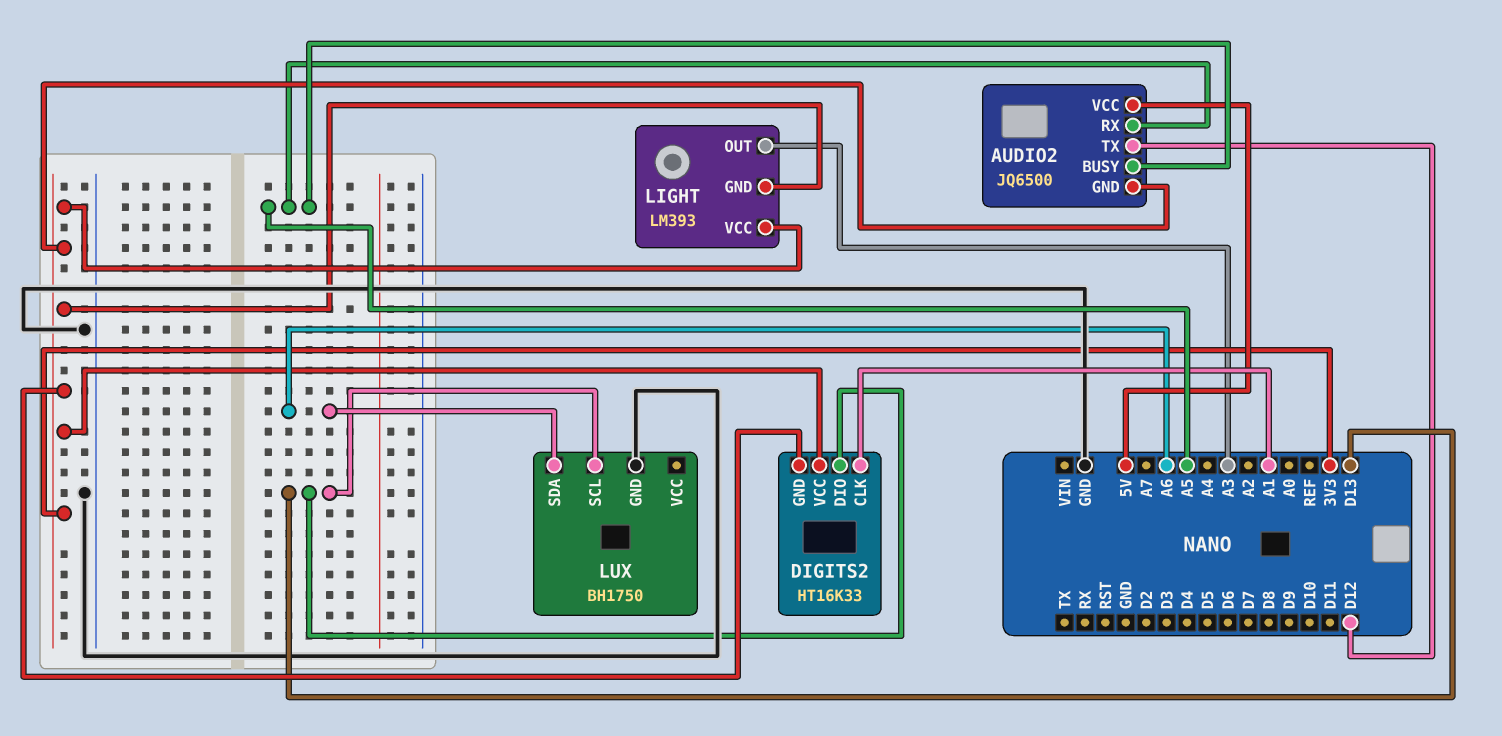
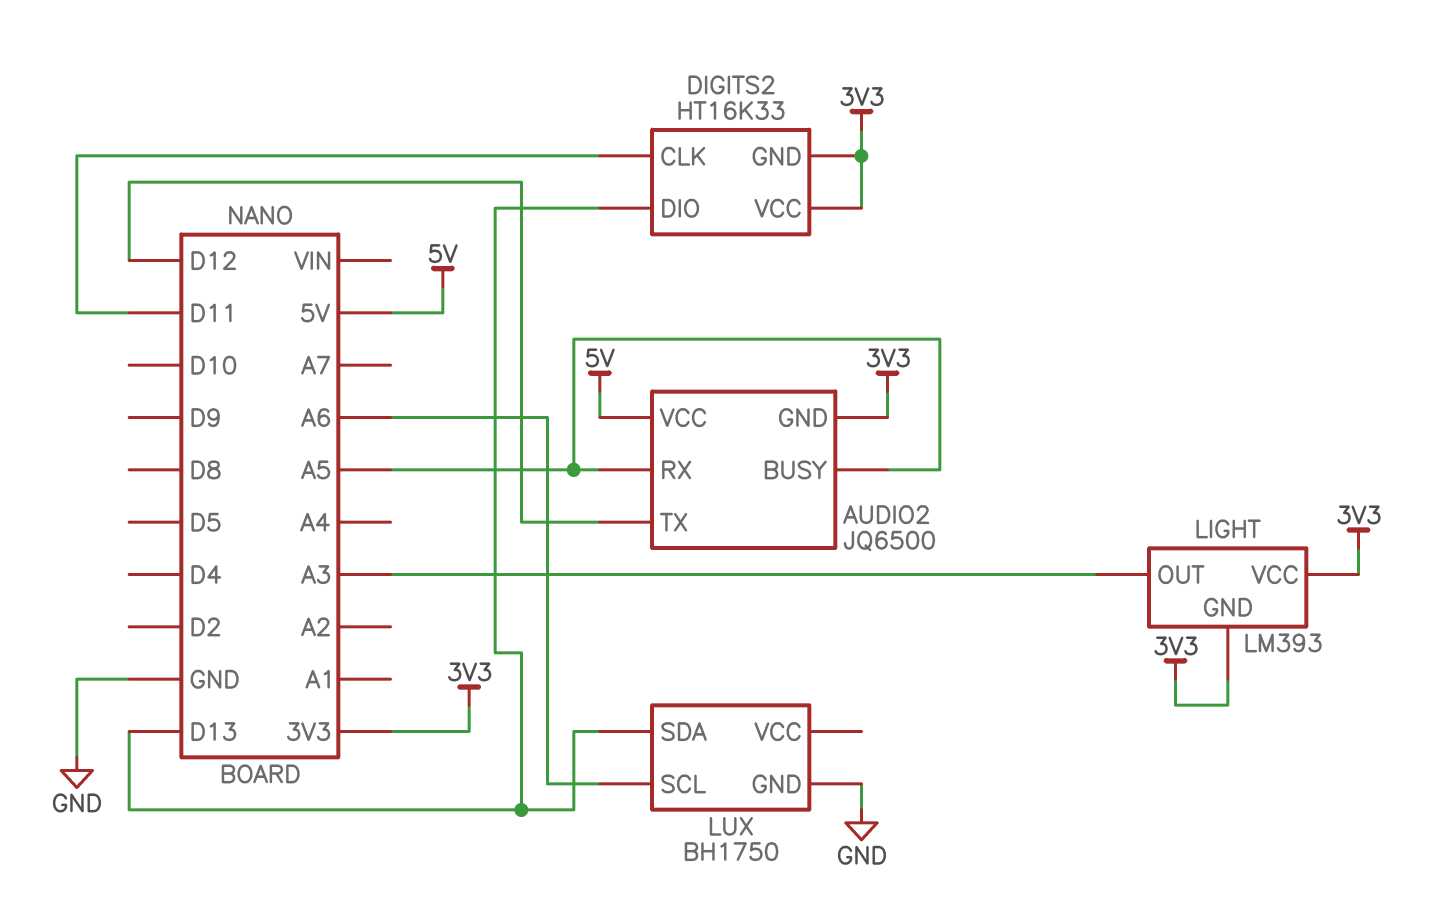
DIGITS2 pin CLK: A1 -> D11
LUX pin SCL: D13 -> A6
LUX pin SDA: A6 -> D13

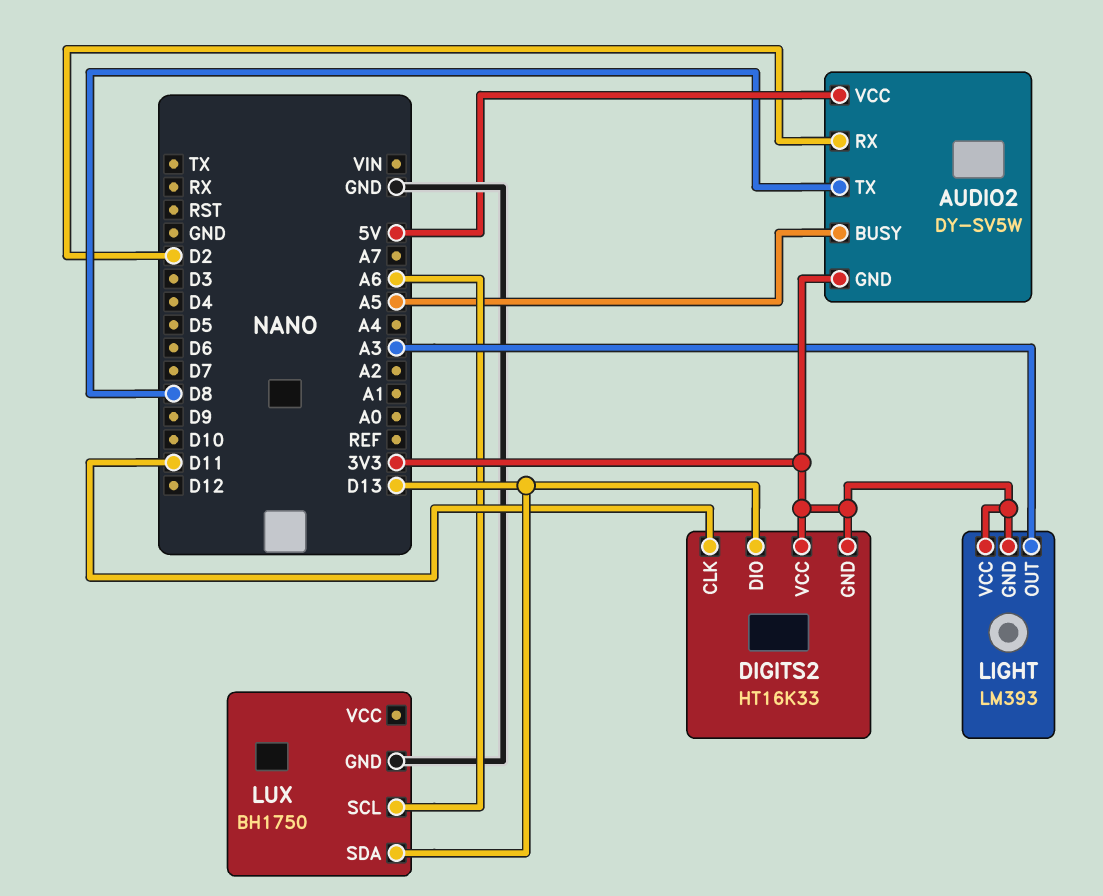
AUDIO2: JQ6500 -> DY-SV5W
AUDIO2 pin RX: A5 -> D2
AUDIO2 pin TX: D12 -> D8

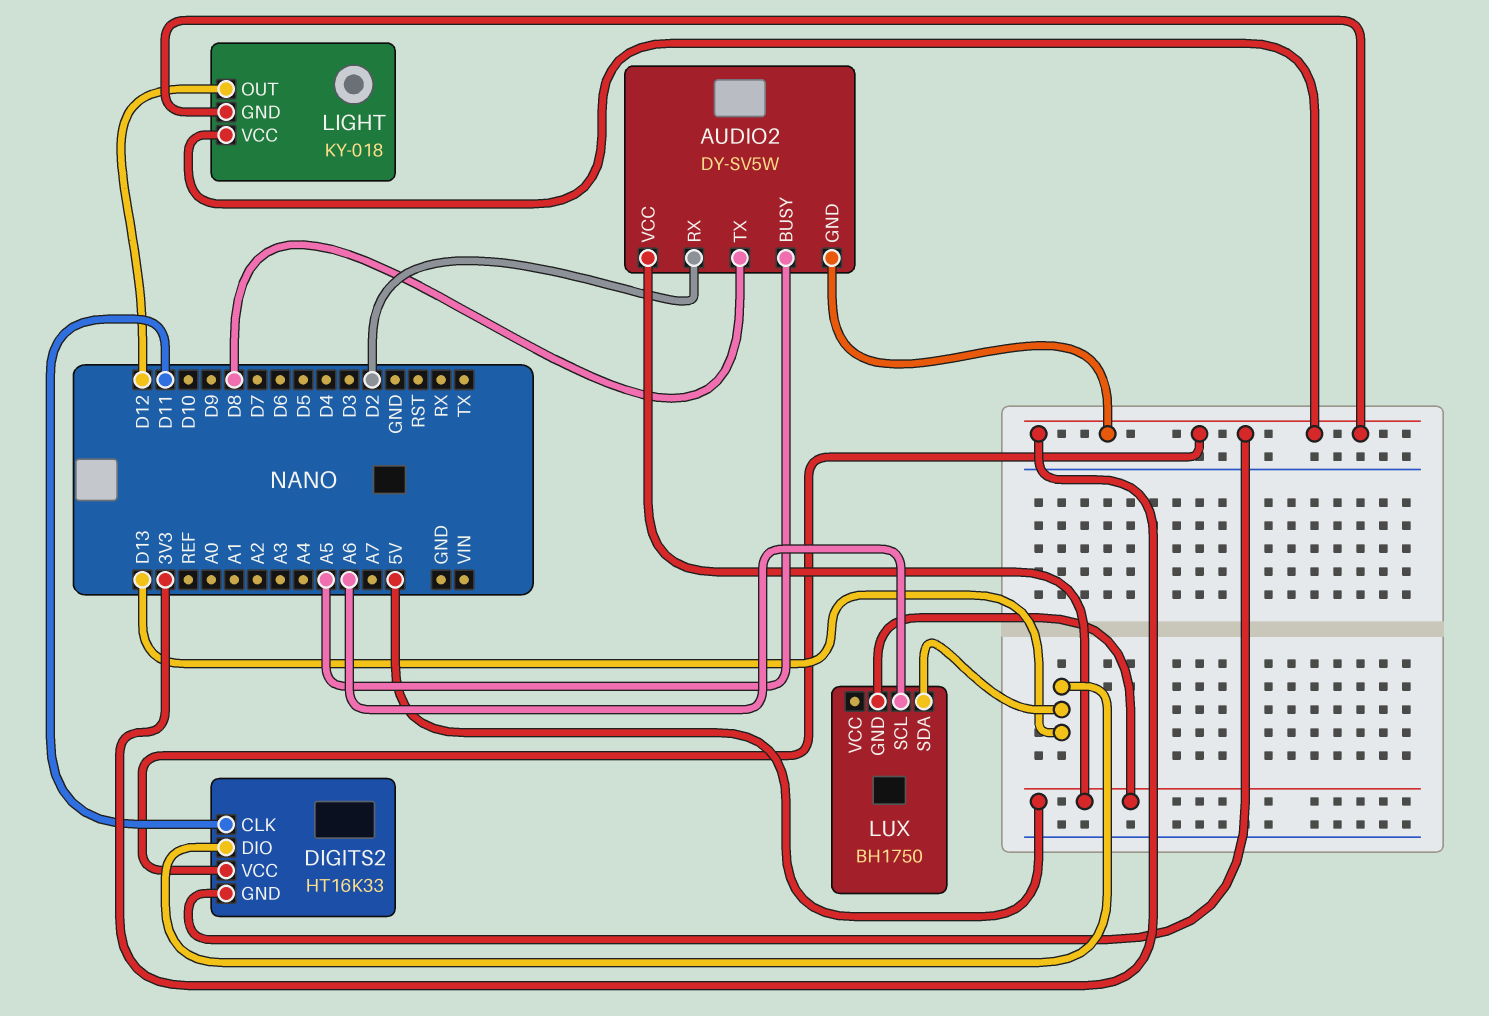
LIGHT: LM393 -> KY-018
LIGHT pin OUT: A3 -> D12
LUX pin GND: GND -> 5V

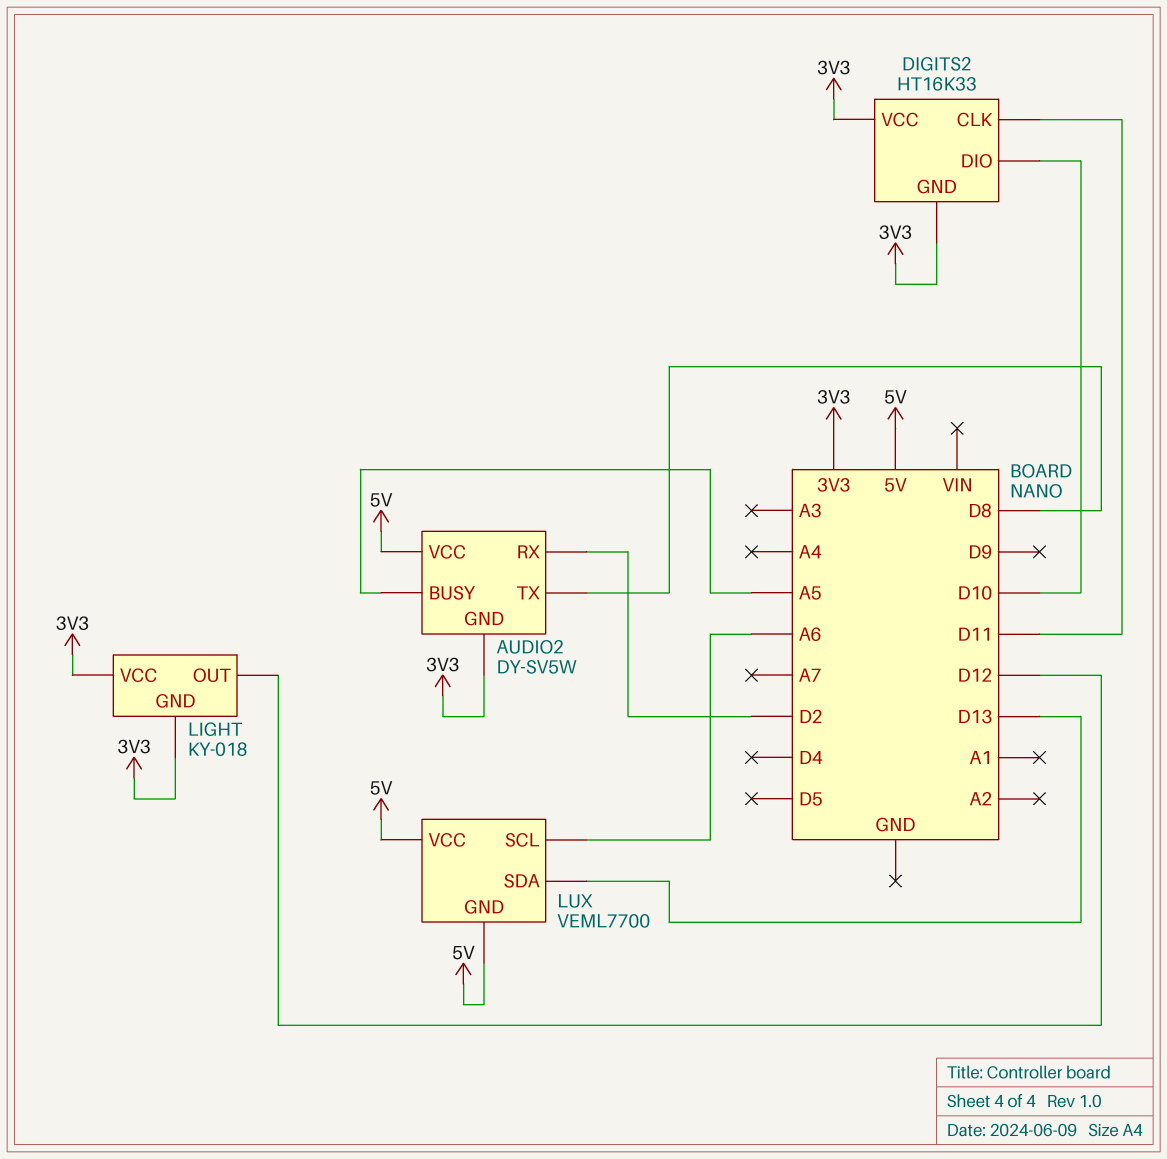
DIGITS2 pin DIO: D13 -> D10
LUX: BH1750 -> VEML7700
LUX pin VCC: none -> 5V

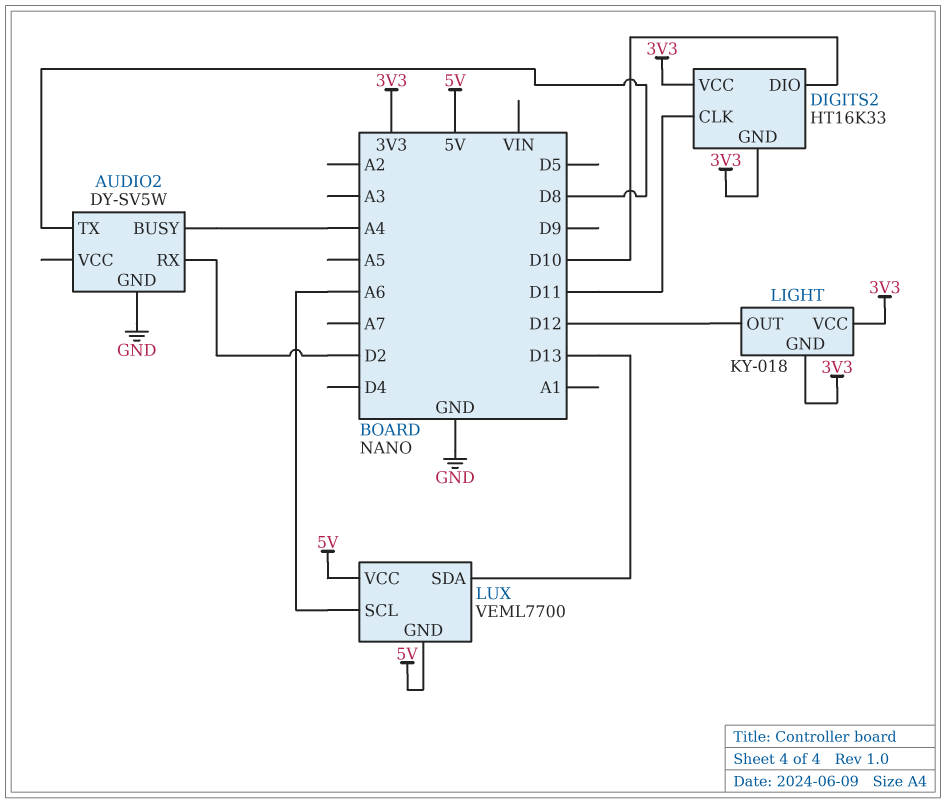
AUDIO2 pin BUSY: A5 -> A4
AUDIO2 pin GND: 3V3 -> GND
AUDIO2 pin VCC: 5V -> none

